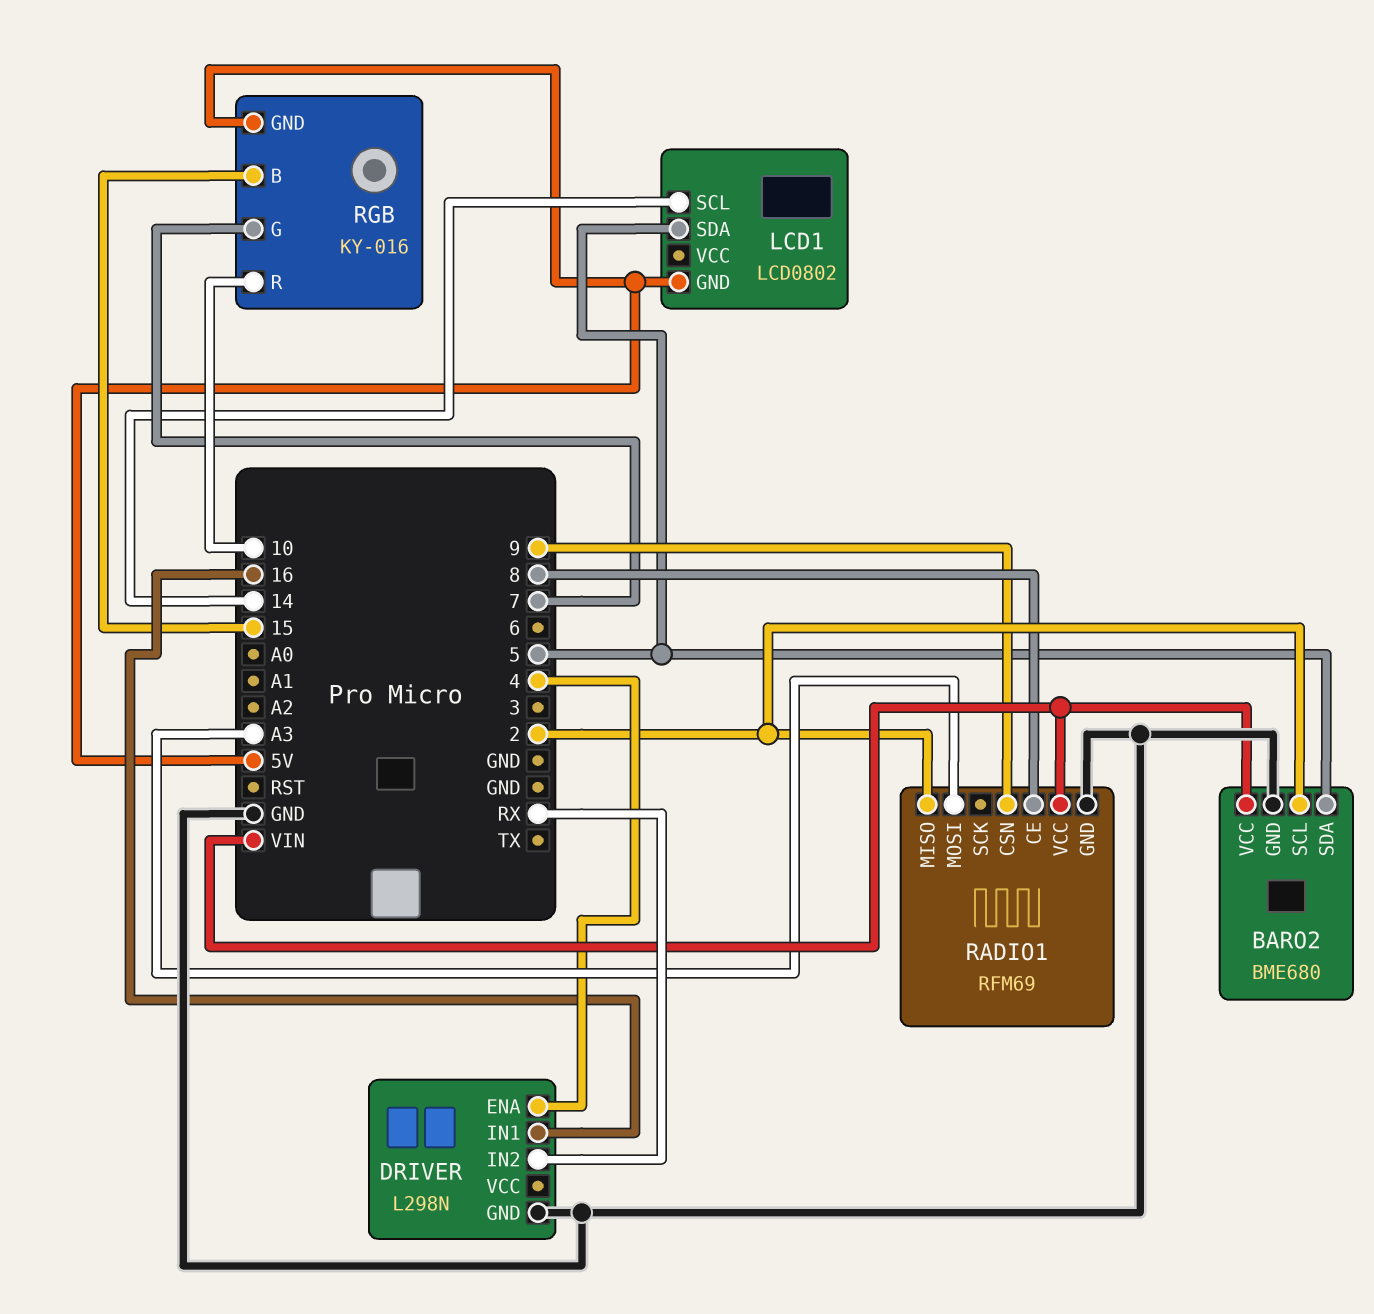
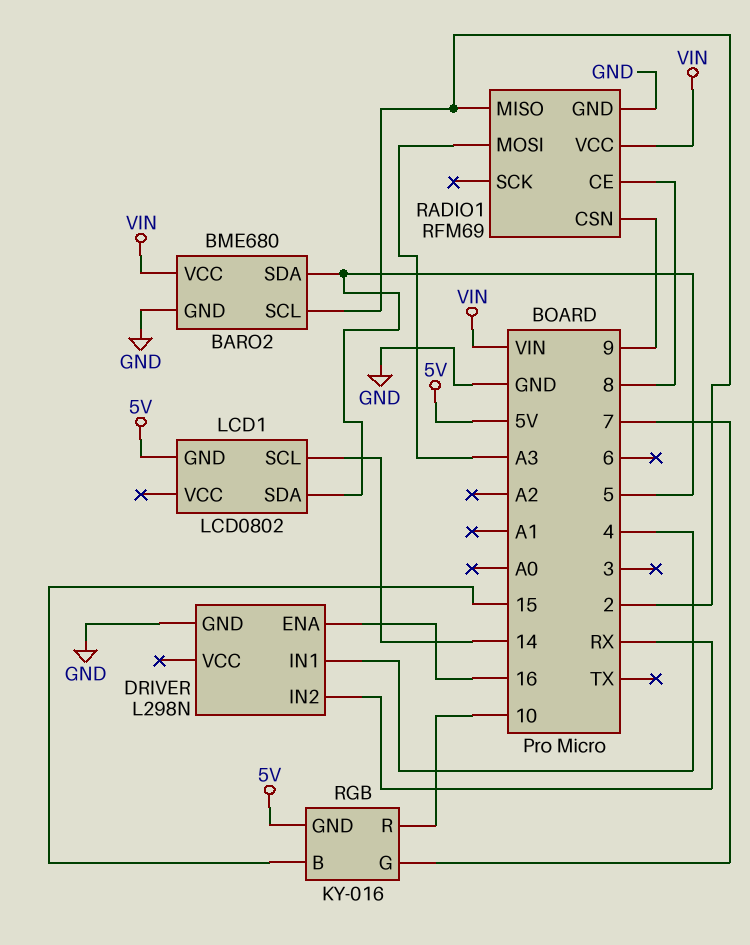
DRIVER pin ENA: 4 -> 16
DRIVER pin IN1: 16 -> 4

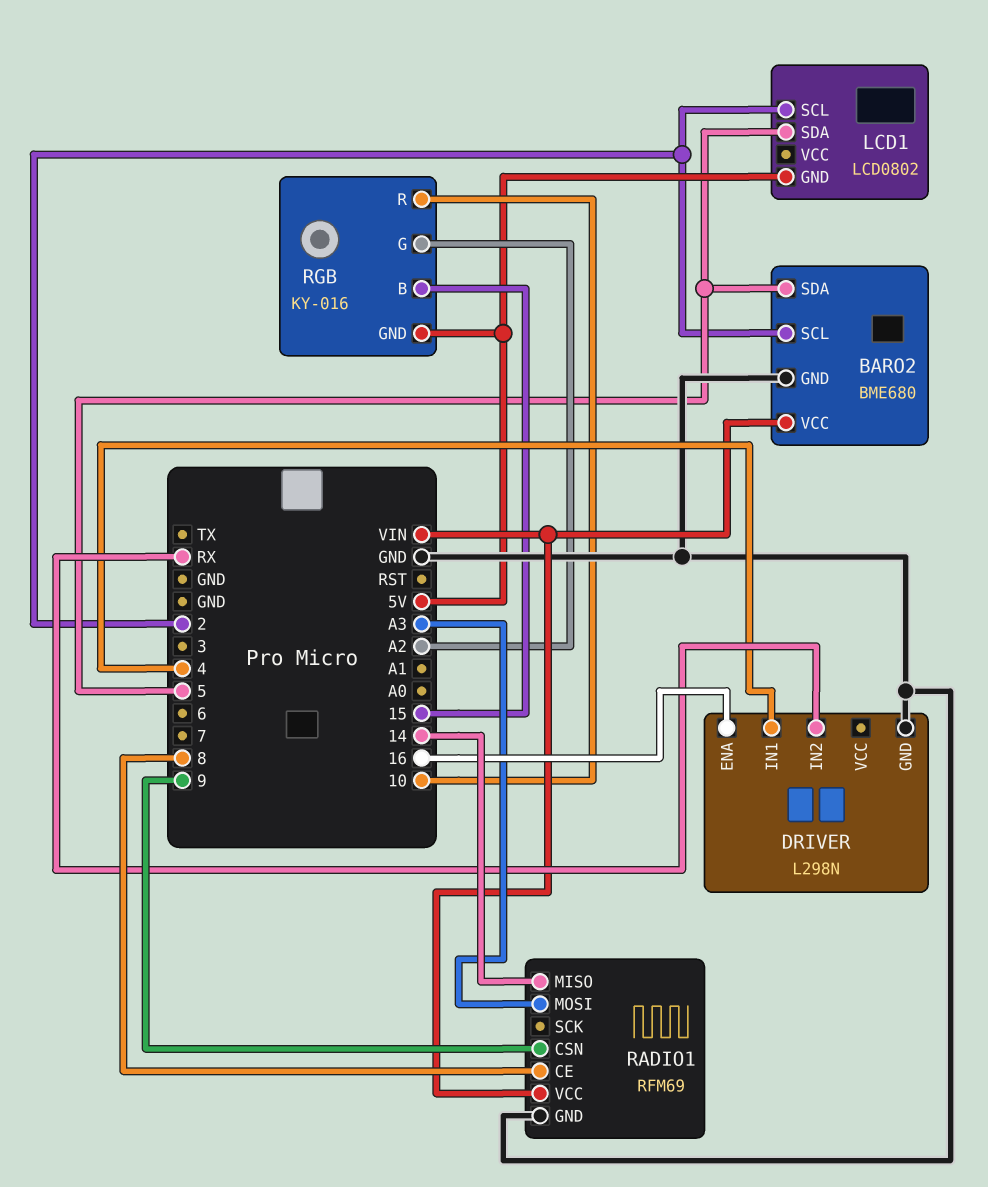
LCD1 pin SCL: 14 -> 2
RADIO1 pin MISO: 2 -> 14
RGB pin G: 7 -> A2

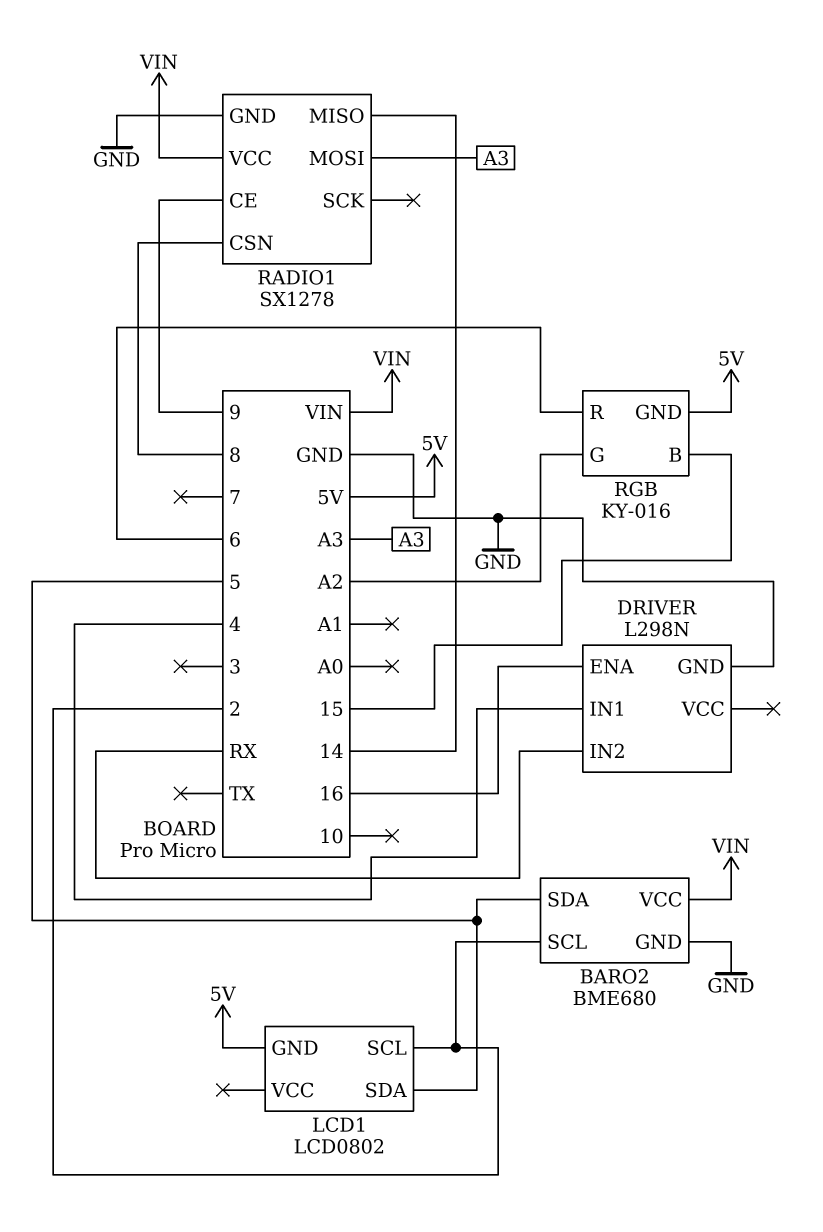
RADIO1: RFM69 -> SX1278
RADIO1 pin CE: 8 -> 9
RADIO1 pin CSN: 9 -> 8
RGB pin R: 10 -> 6

